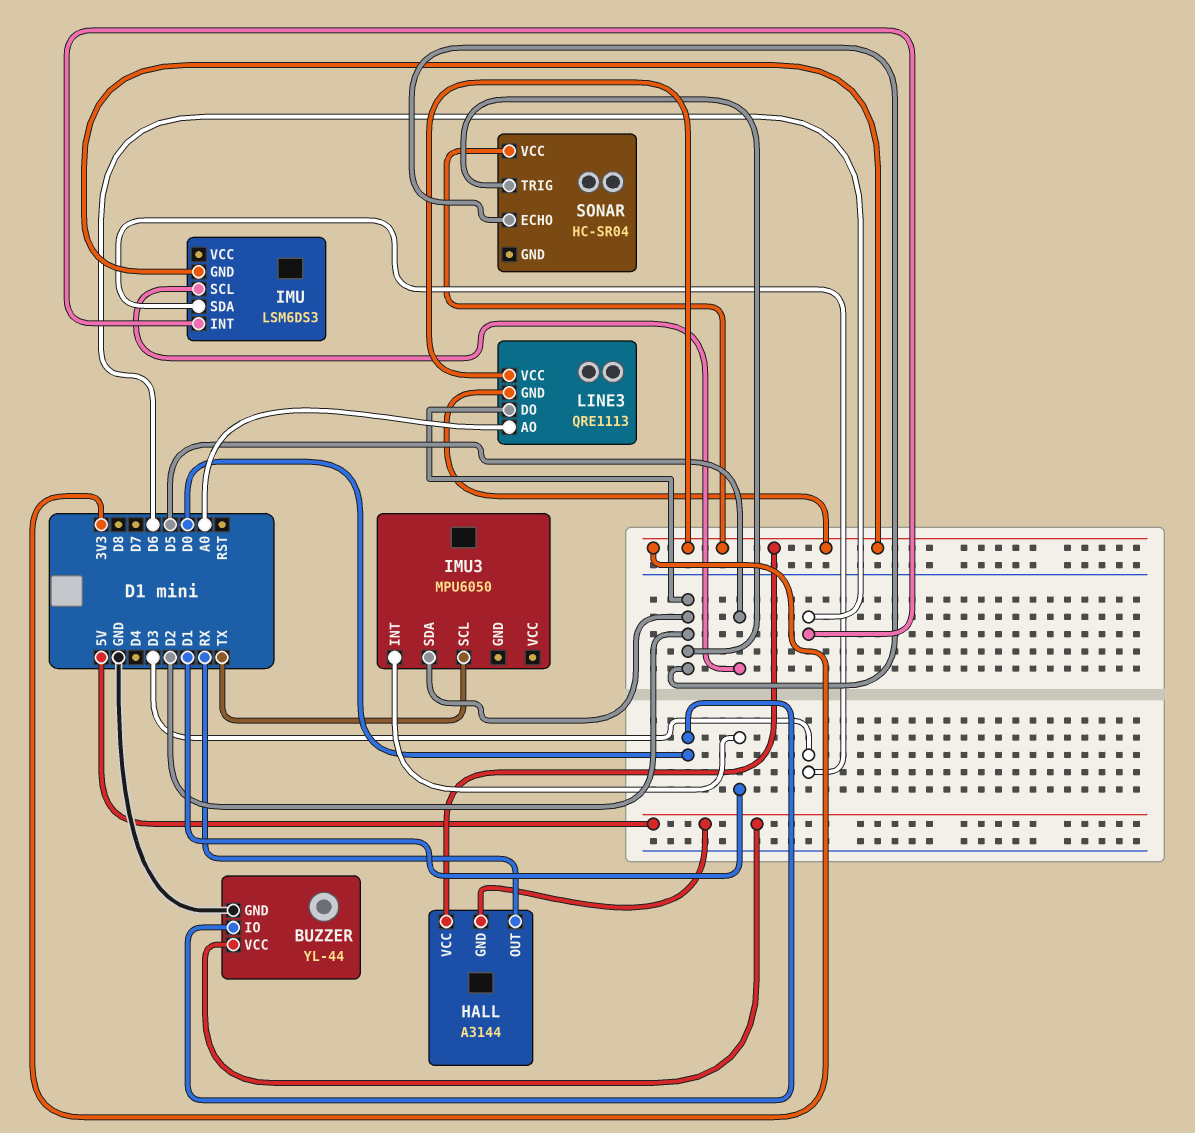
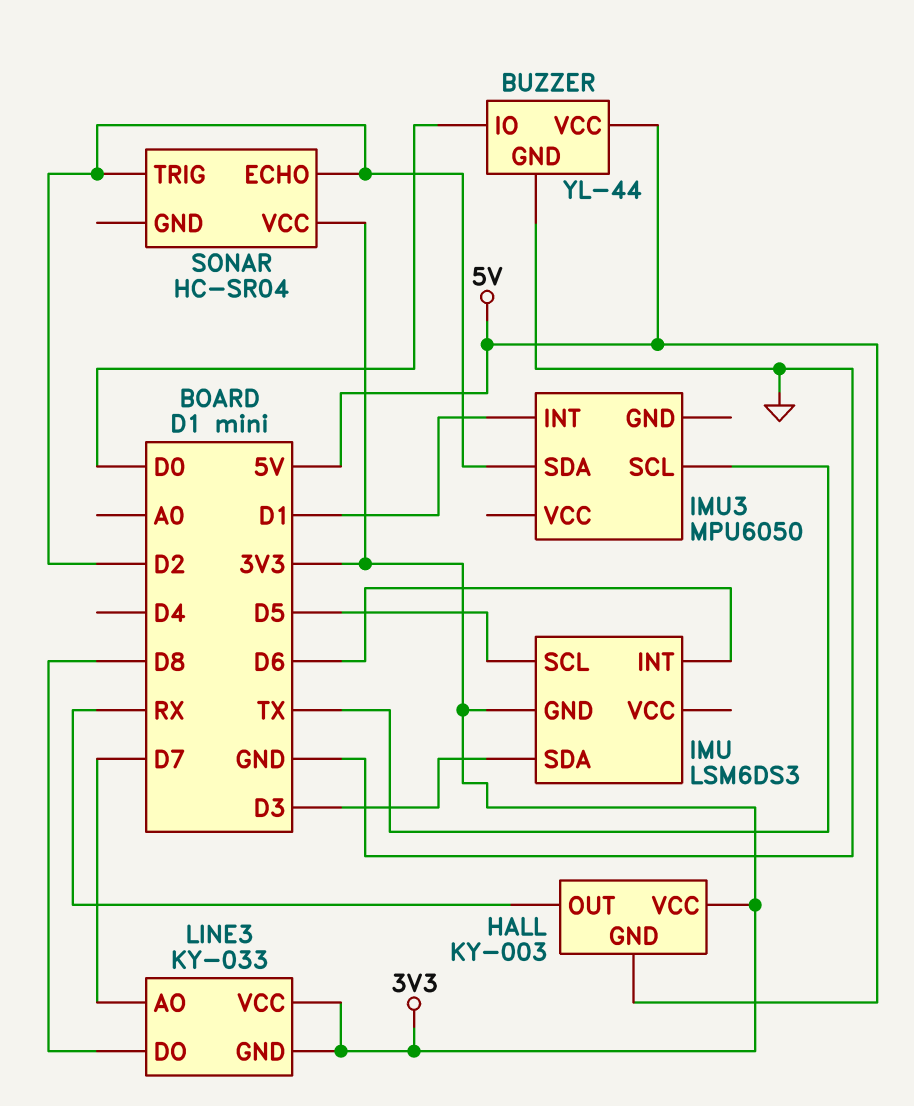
HALL: A3144 -> KY-003
LINE3: QRE1113 -> KY-033
LINE3 pin AO: A0 -> D7
LINE3 pin DO: D2 -> D8

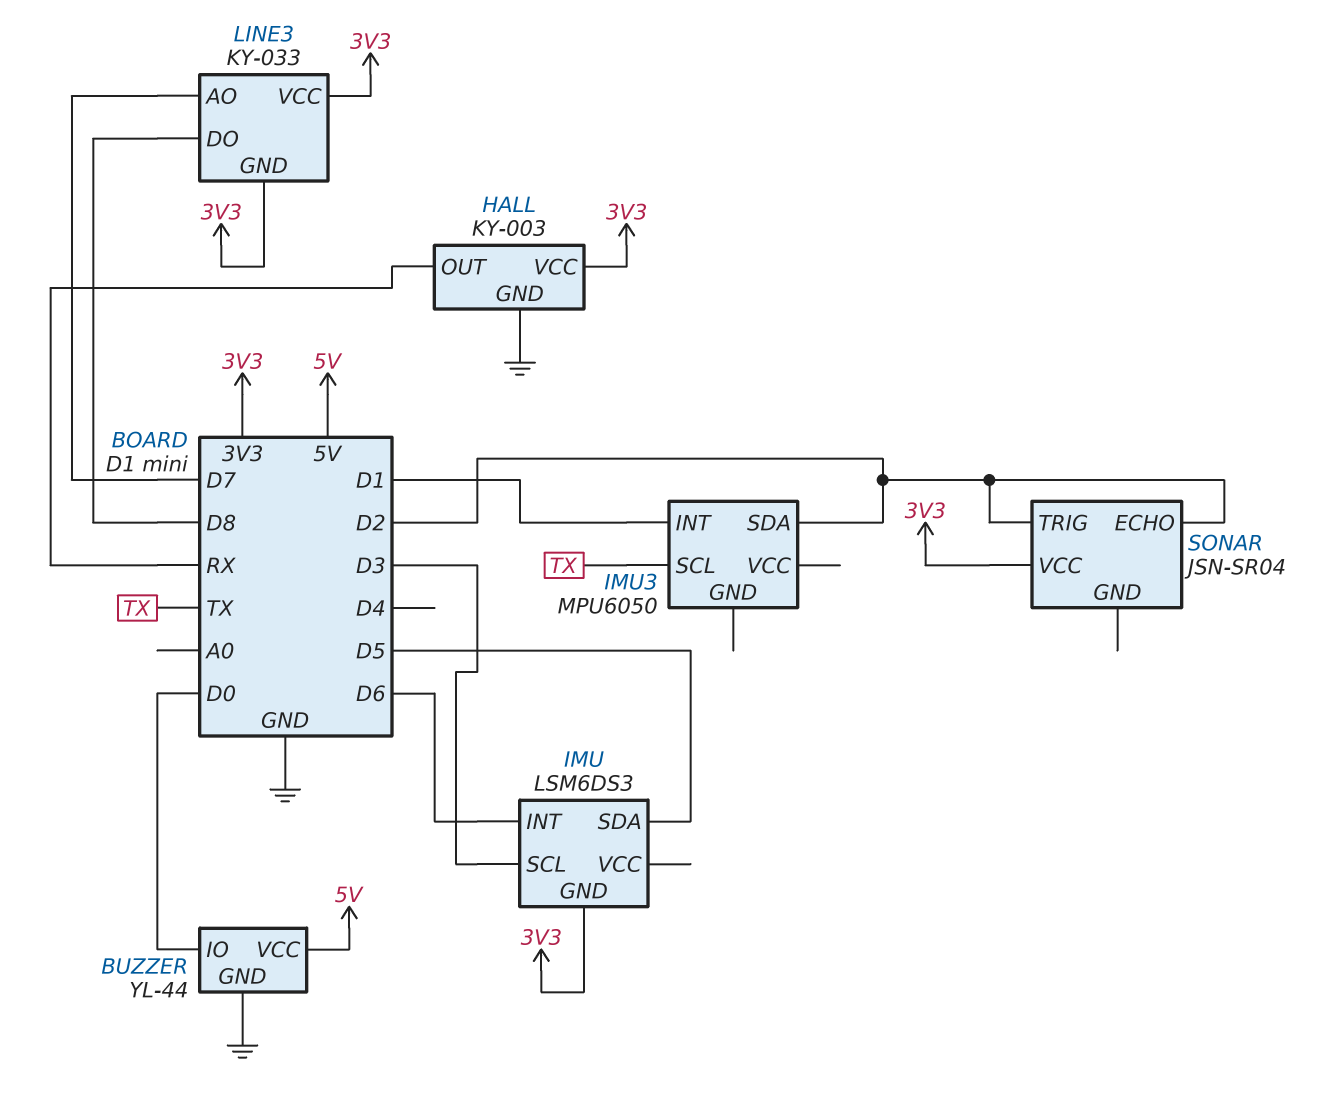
HALL pin GND: 5V -> GND
IMU pin SCL: D5 -> D3
IMU pin SDA: D3 -> D5
SONAR: HC-SR04 -> JSN-SR04

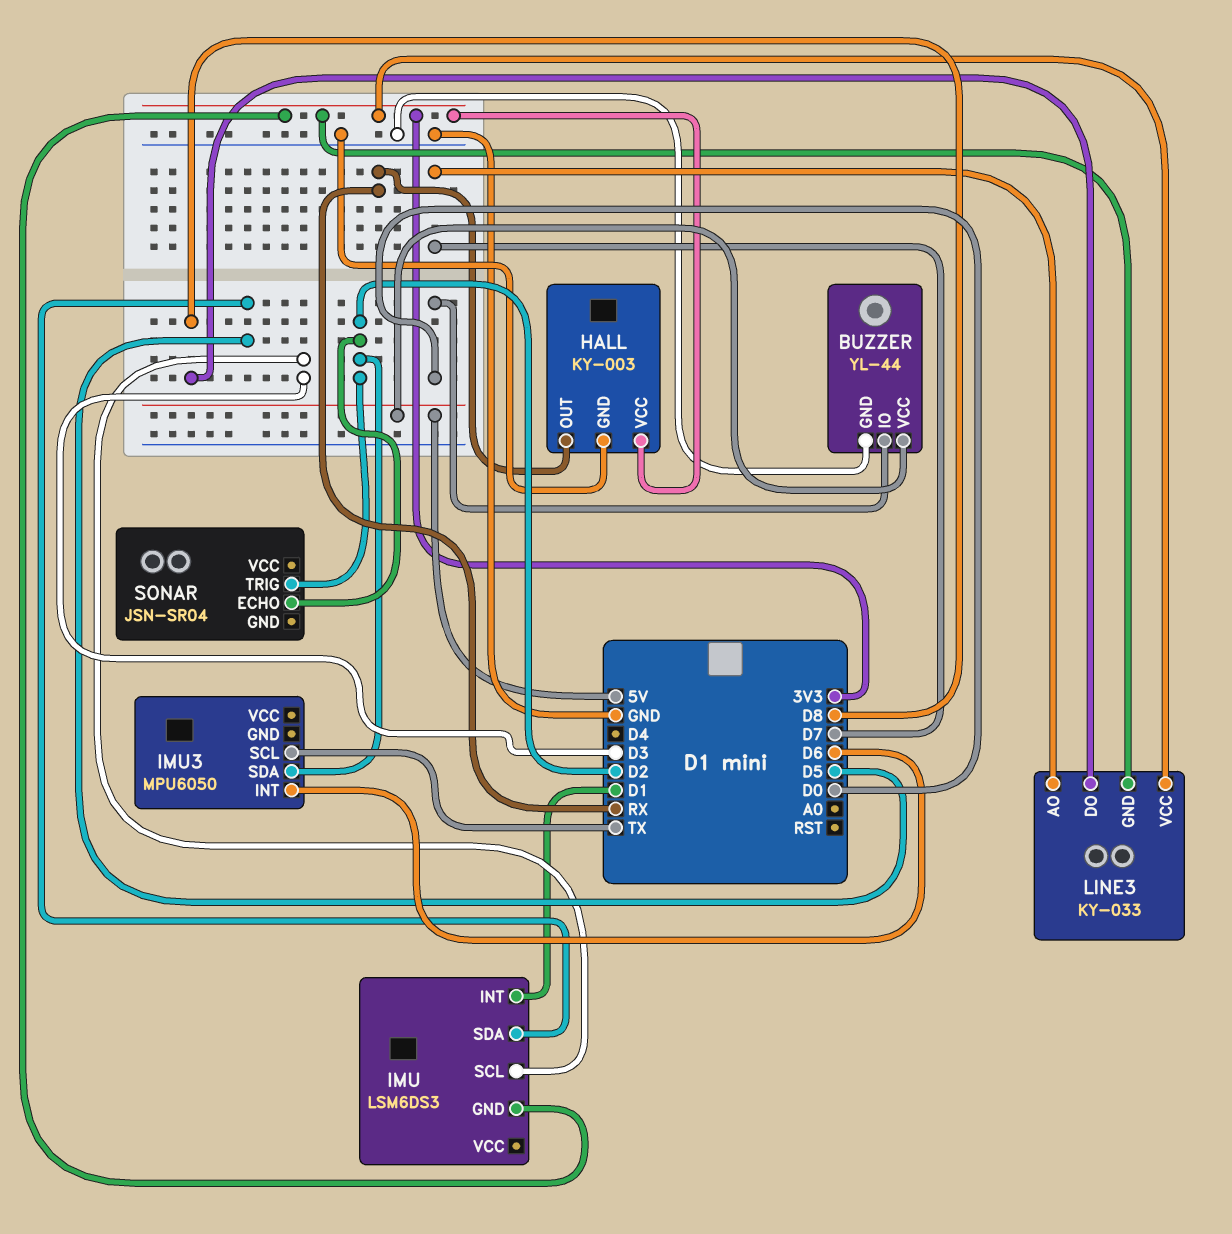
IMU pin INT: D6 -> D1
IMU3 pin INT: D1 -> D6
SONAR pin VCC: 3V3 -> none

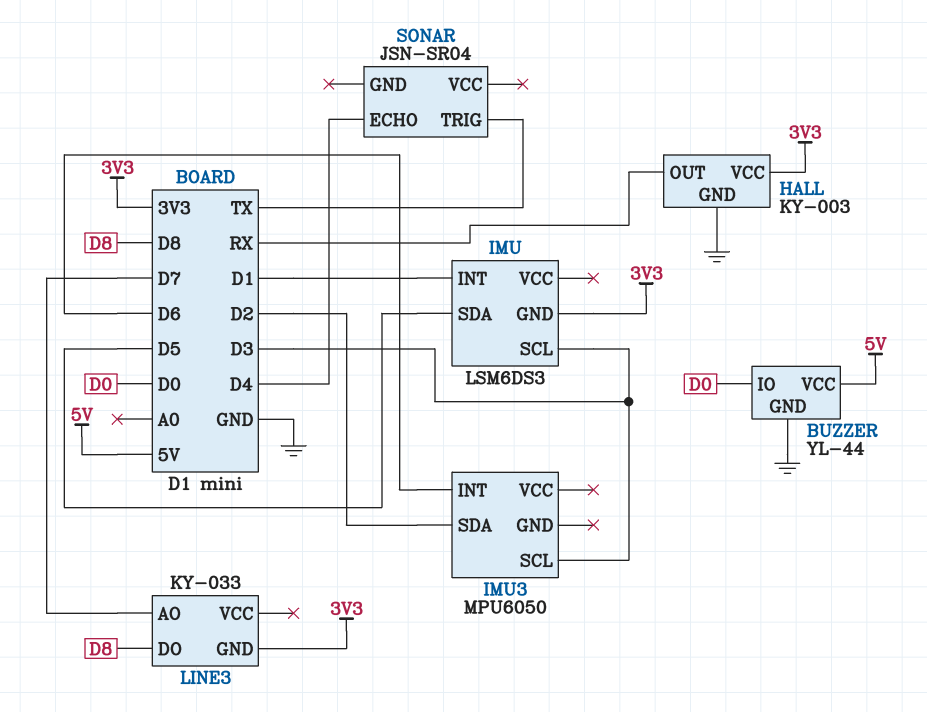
IMU3 pin SCL: TX -> D3
LINE3 pin VCC: 3V3 -> none
SONAR pin ECHO: D2 -> D4
SONAR pin TRIG: D2 -> TX

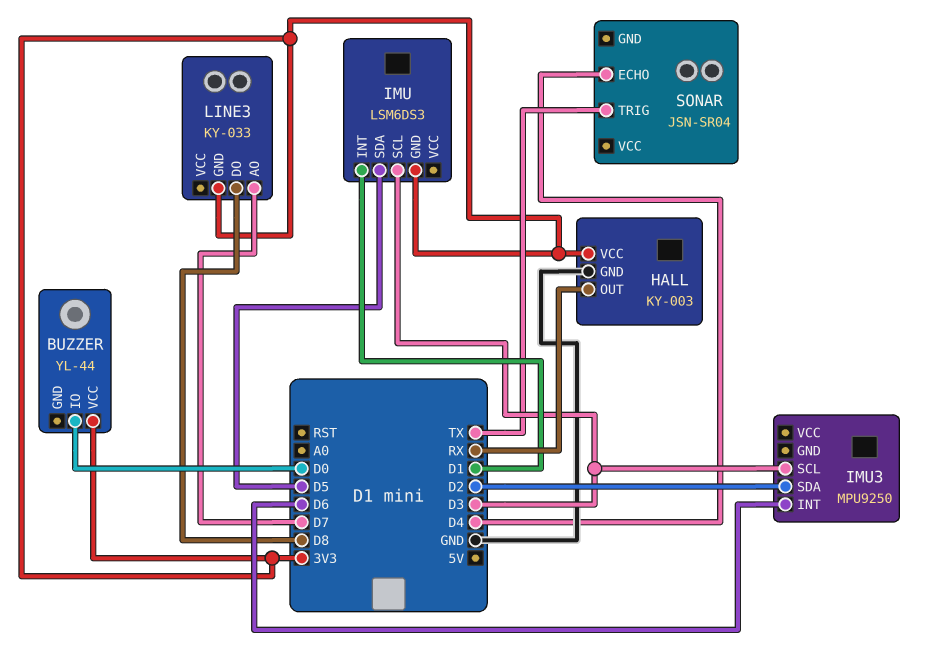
BUZZER pin GND: GND -> none
BUZZER pin VCC: 5V -> 3V3
IMU3: MPU6050 -> MPU9250

